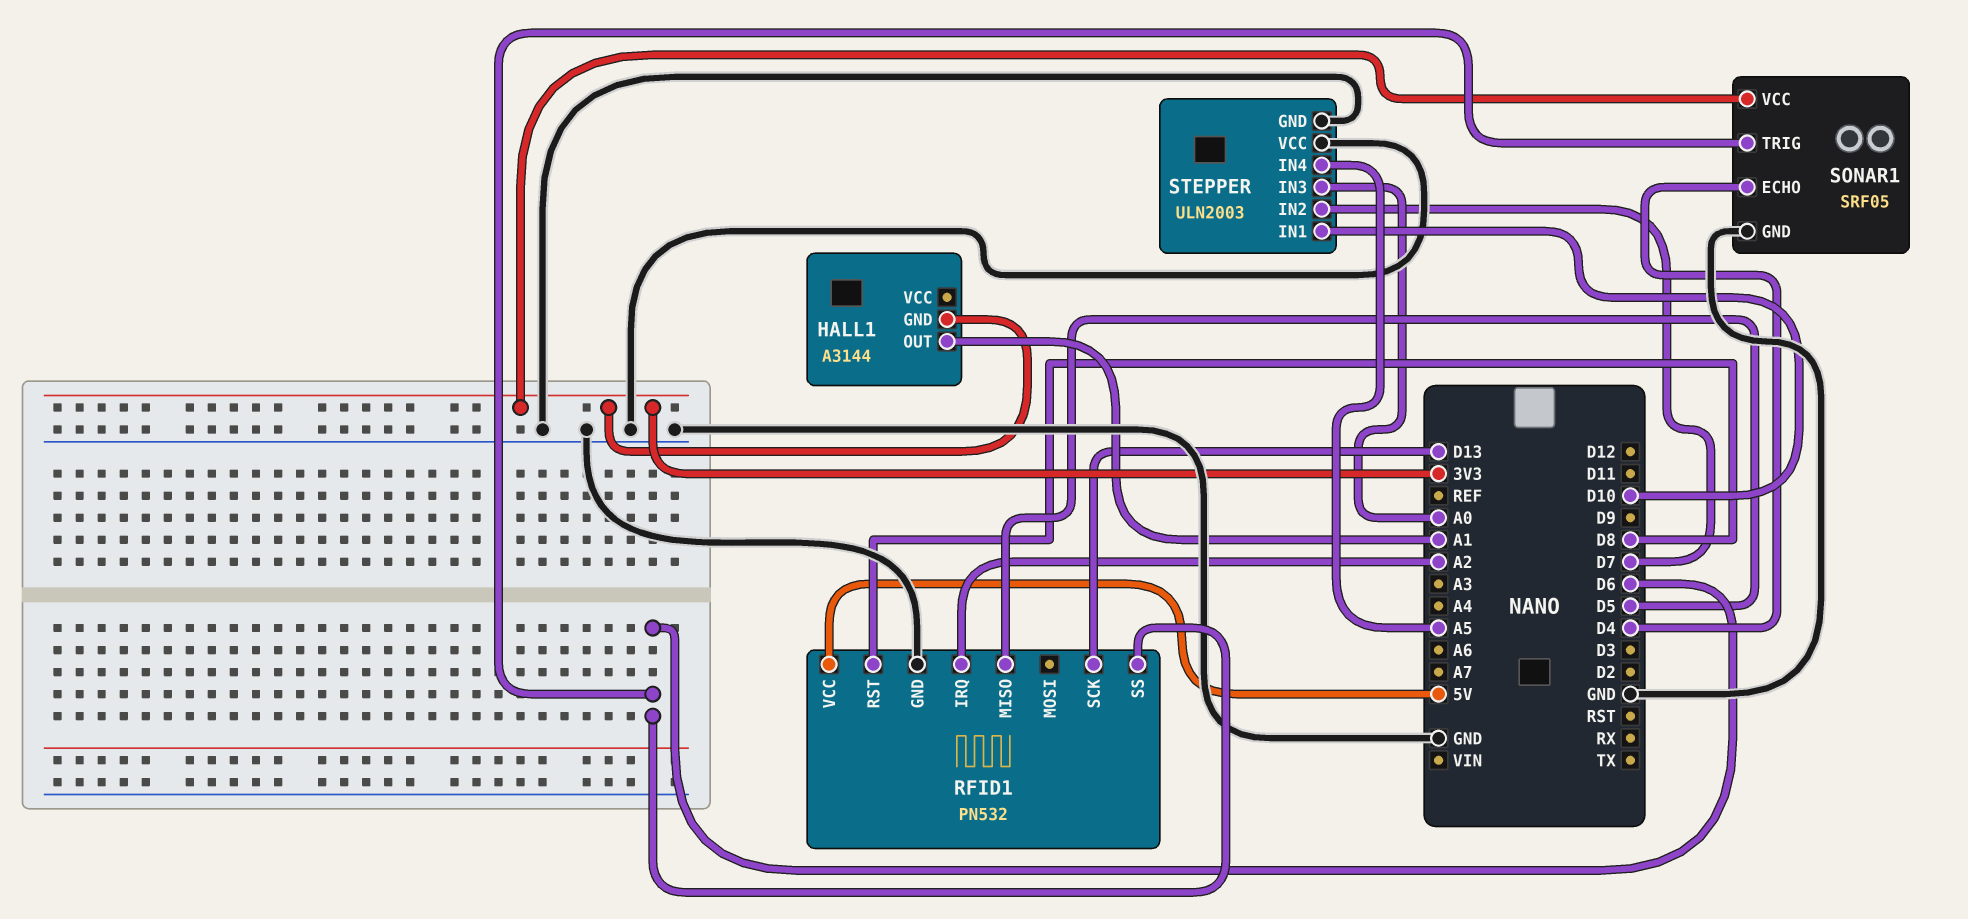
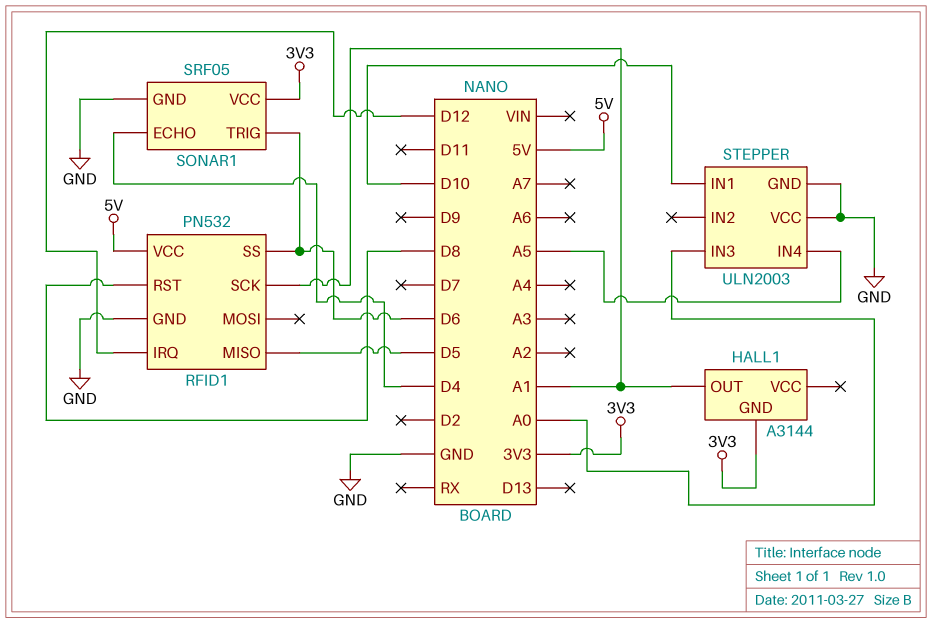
RFID1 pin IRQ: A2 -> D12
RFID1 pin SCK: D13 -> A1
STEPPER pin IN2: D7 -> none

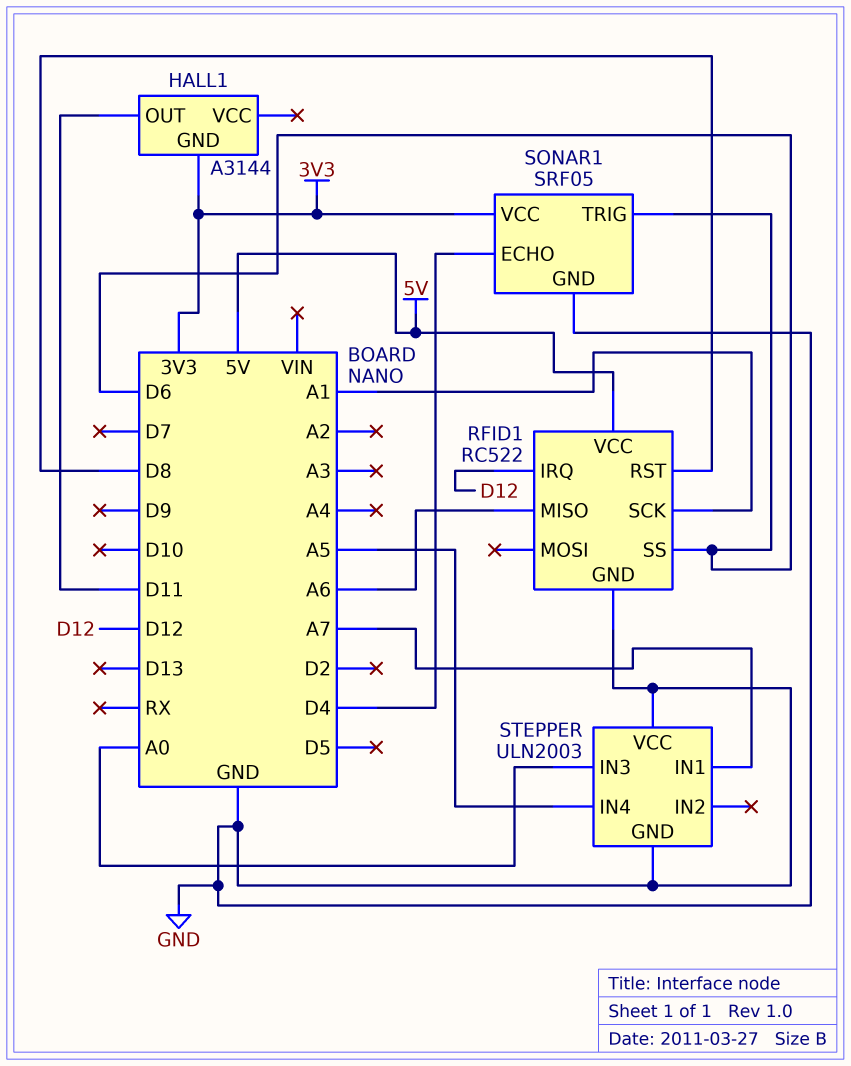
HALL1 pin OUT: A1 -> D11
RFID1: PN532 -> RC522
RFID1 pin MISO: D5 -> A6
STEPPER pin IN1: D10 -> A7

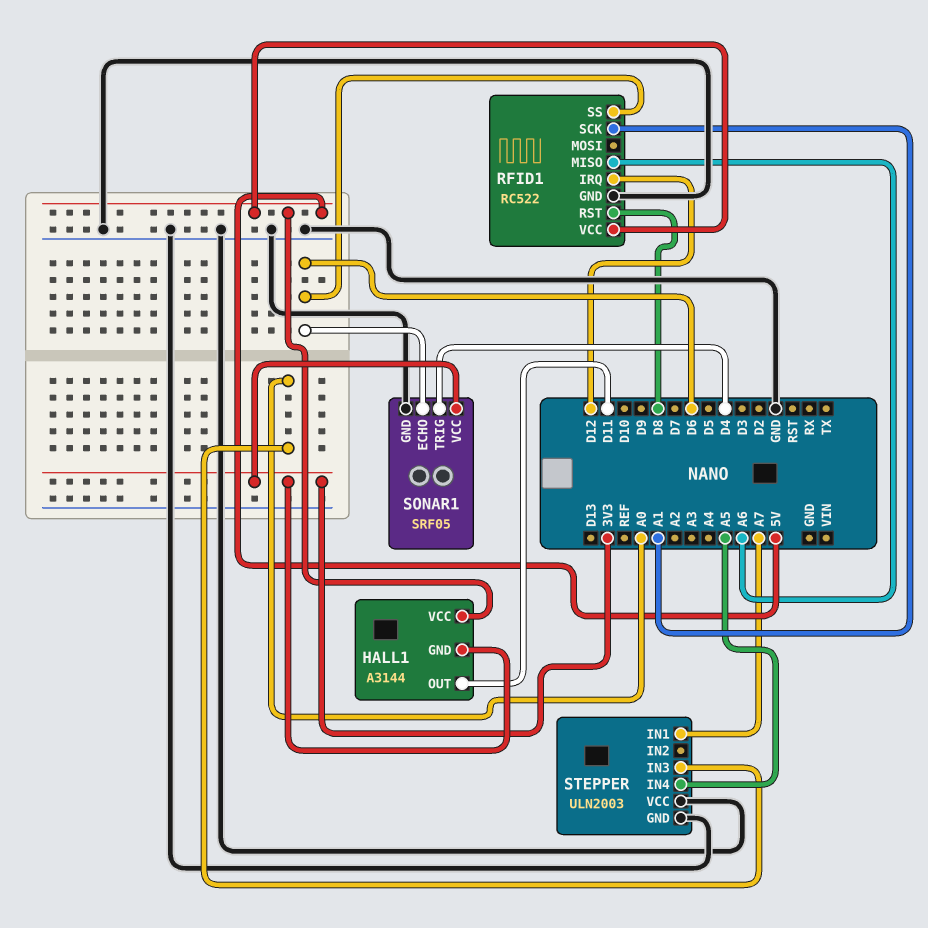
HALL1 pin VCC: none -> 5V
SONAR1 pin ECHO: D4 -> D6
SONAR1 pin TRIG: D6 -> D4

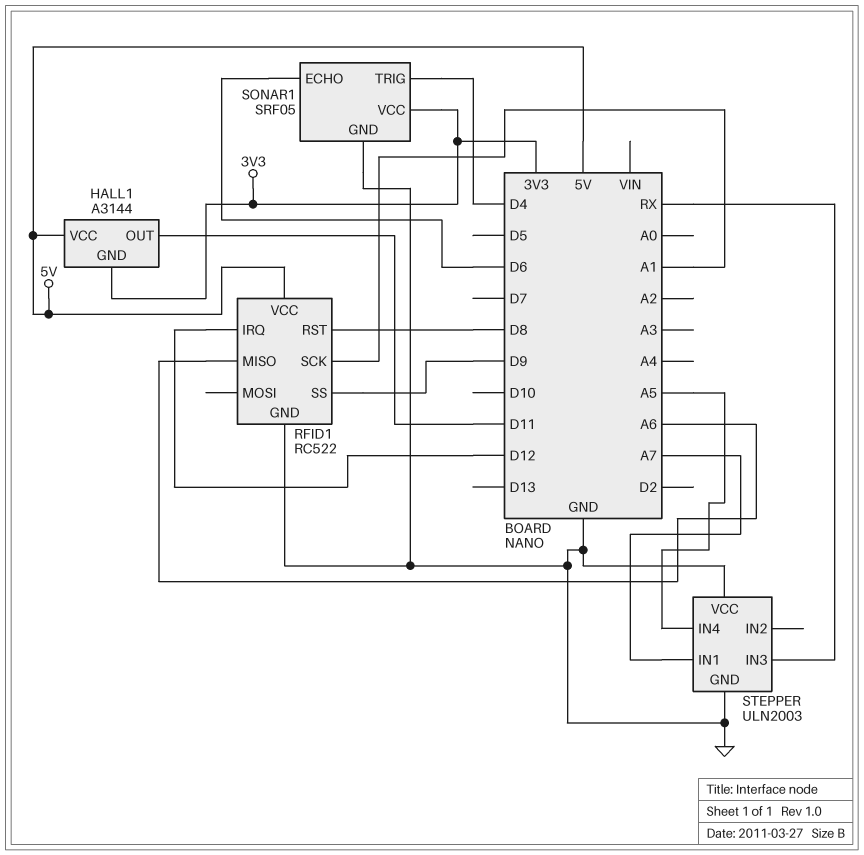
RFID1 pin SS: D6 -> D9
STEPPER pin IN3: A0 -> RX

